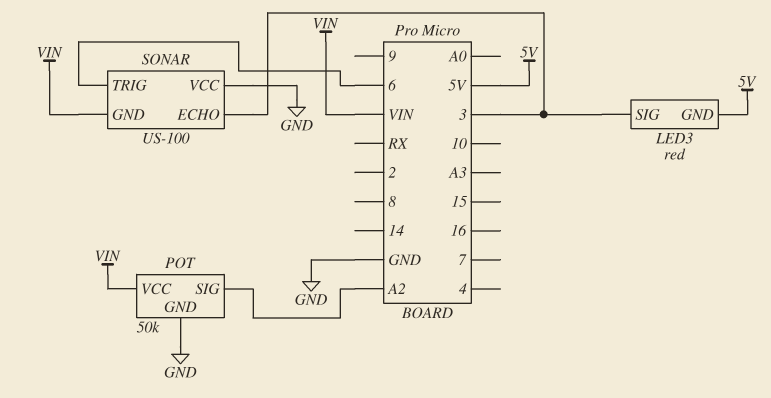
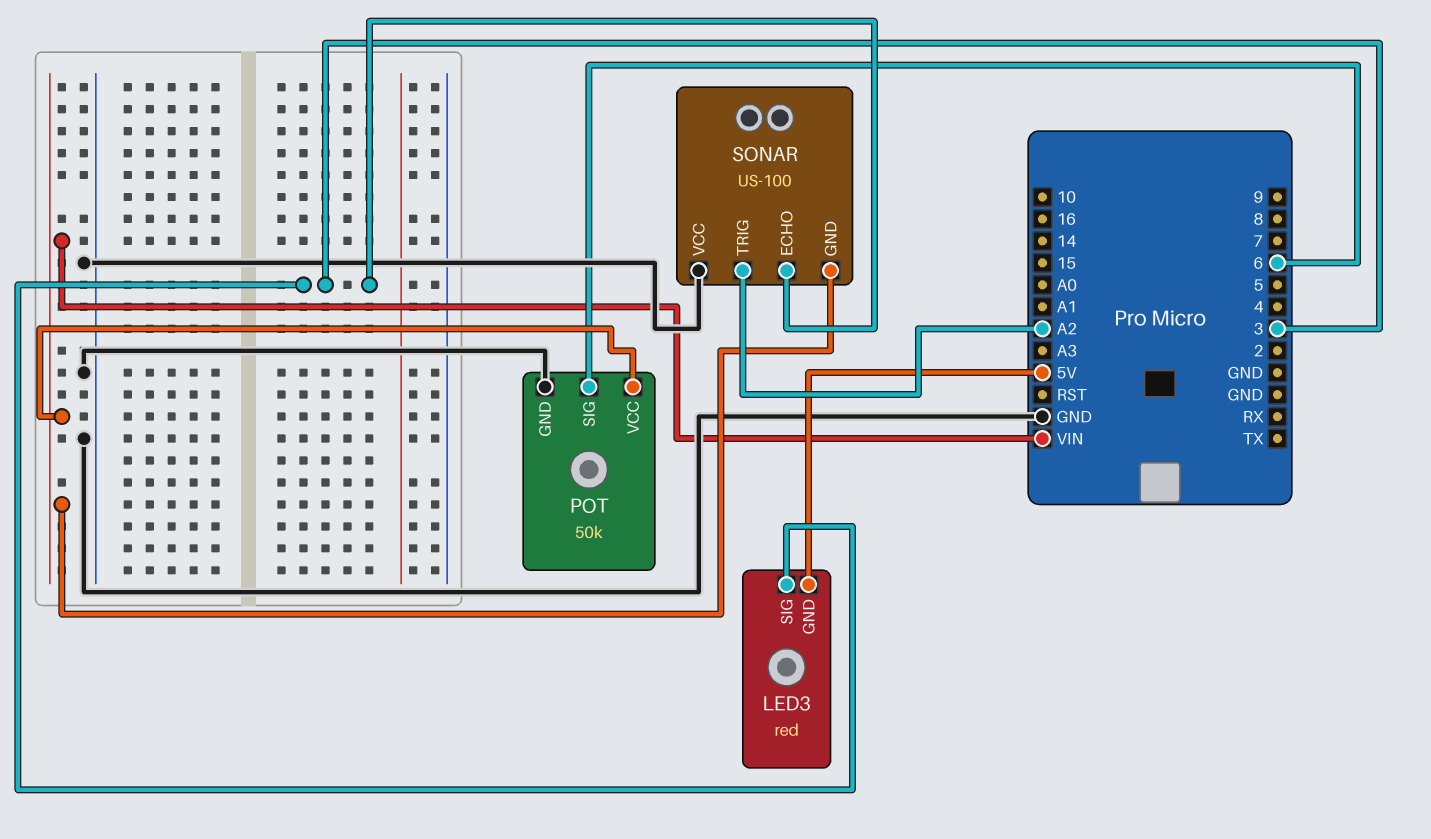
POT pin SIG: A2 -> 6
SONAR pin TRIG: 6 -> A2

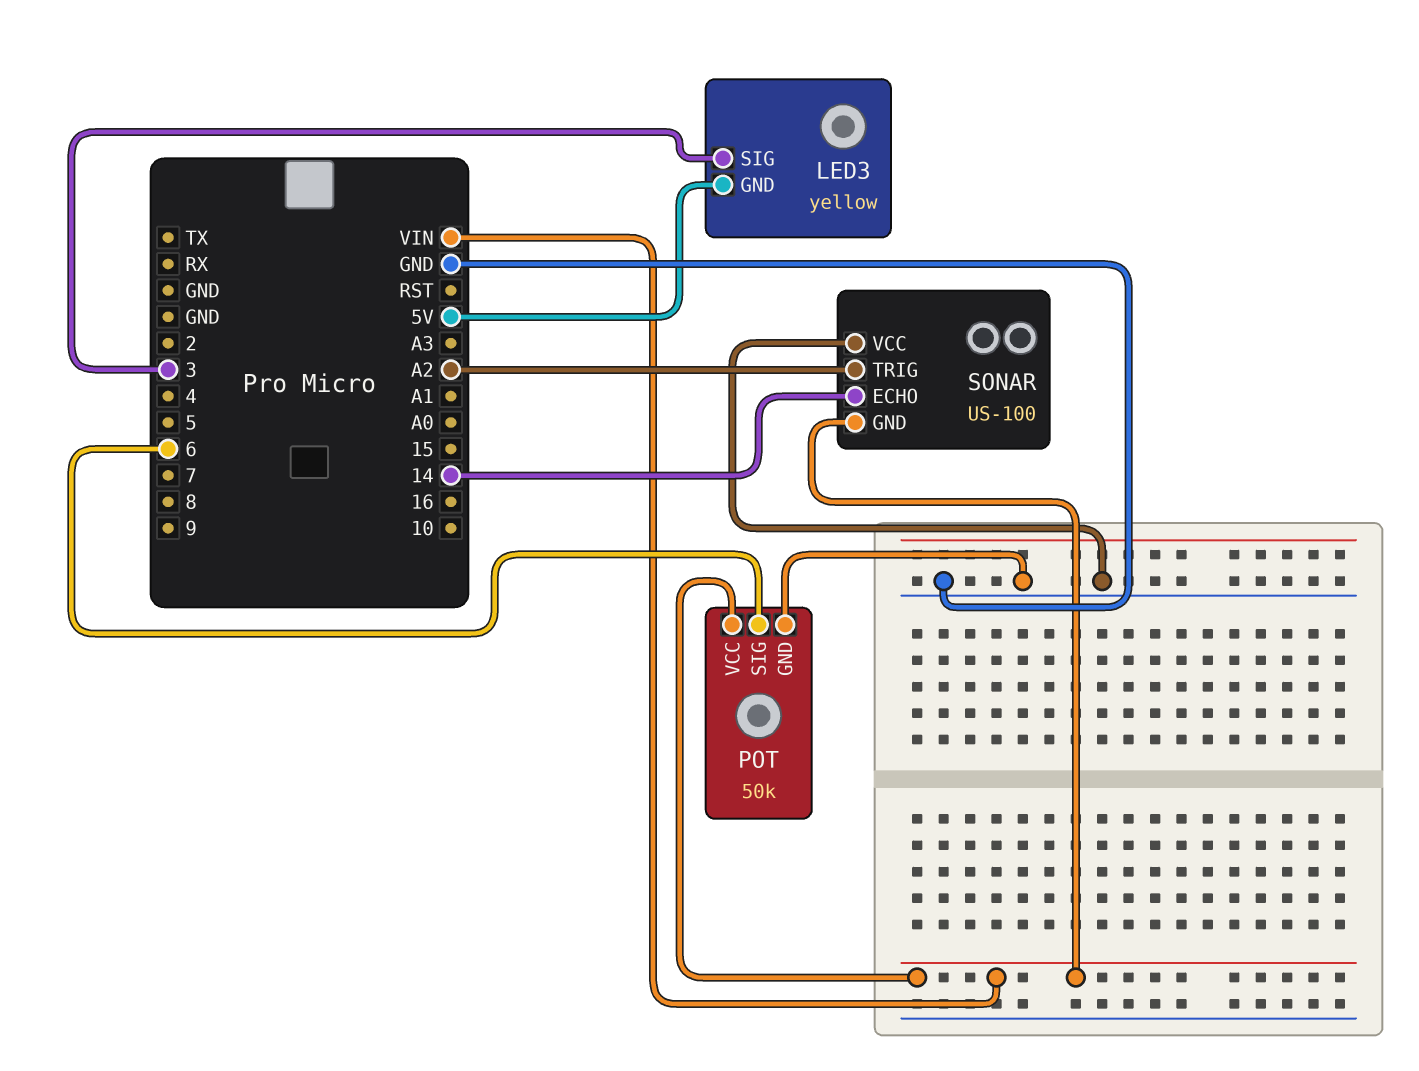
LED3: red -> yellow
SONAR pin ECHO: 3 -> 14

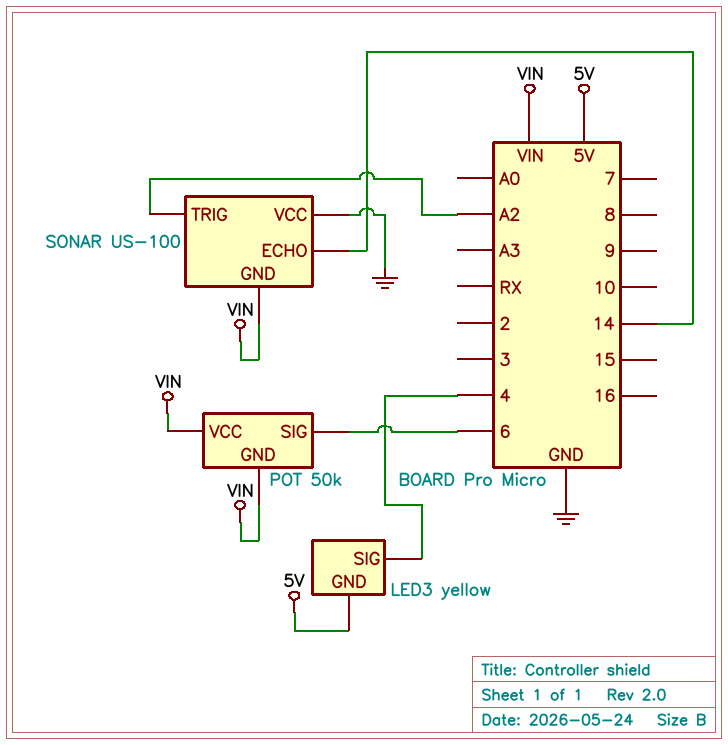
LED3 pin SIG: 3 -> 4
POT pin GND: GND -> VIN

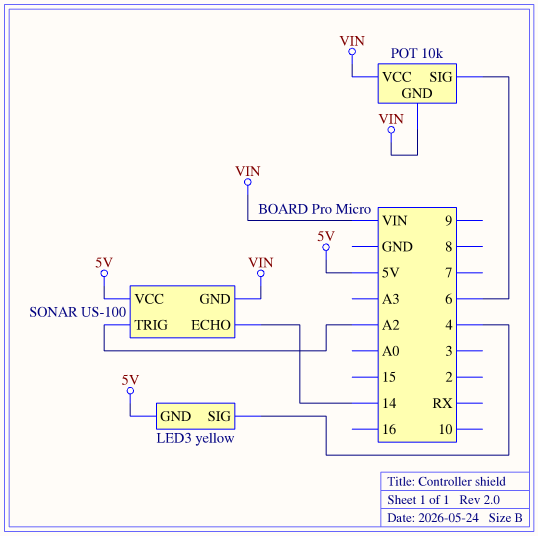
POT: 50k -> 10k
SONAR pin VCC: GND -> 5V

